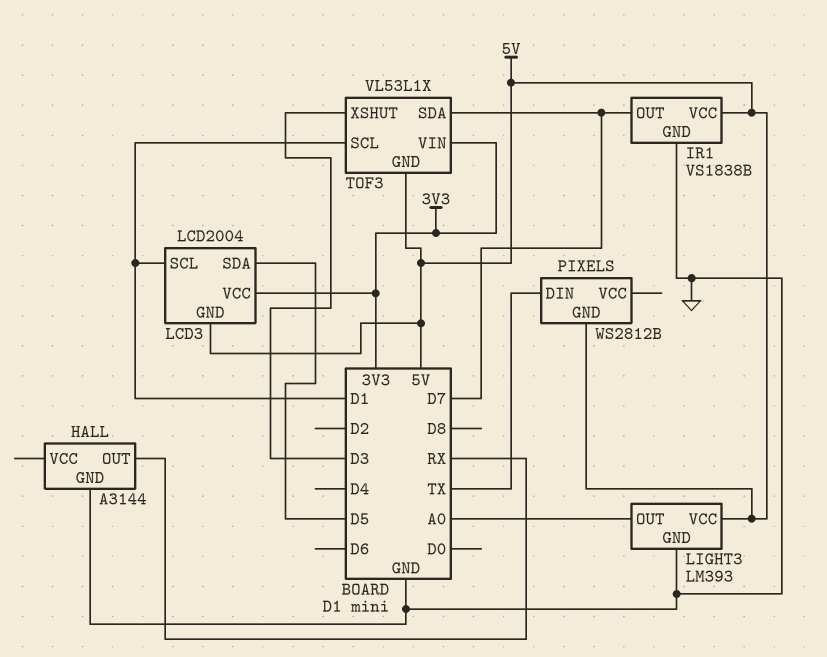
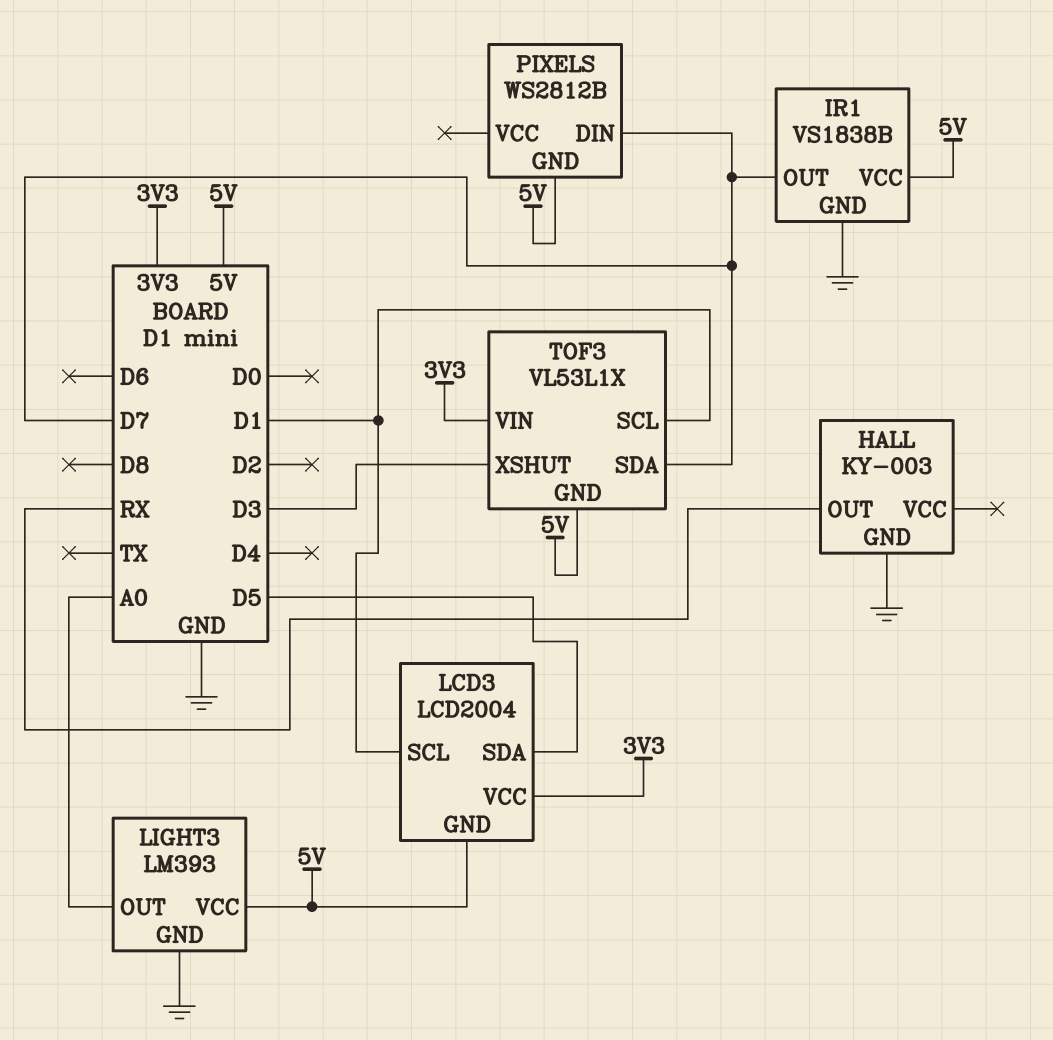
HALL: A3144 -> KY-003
PIXELS pin DIN: TX -> D7

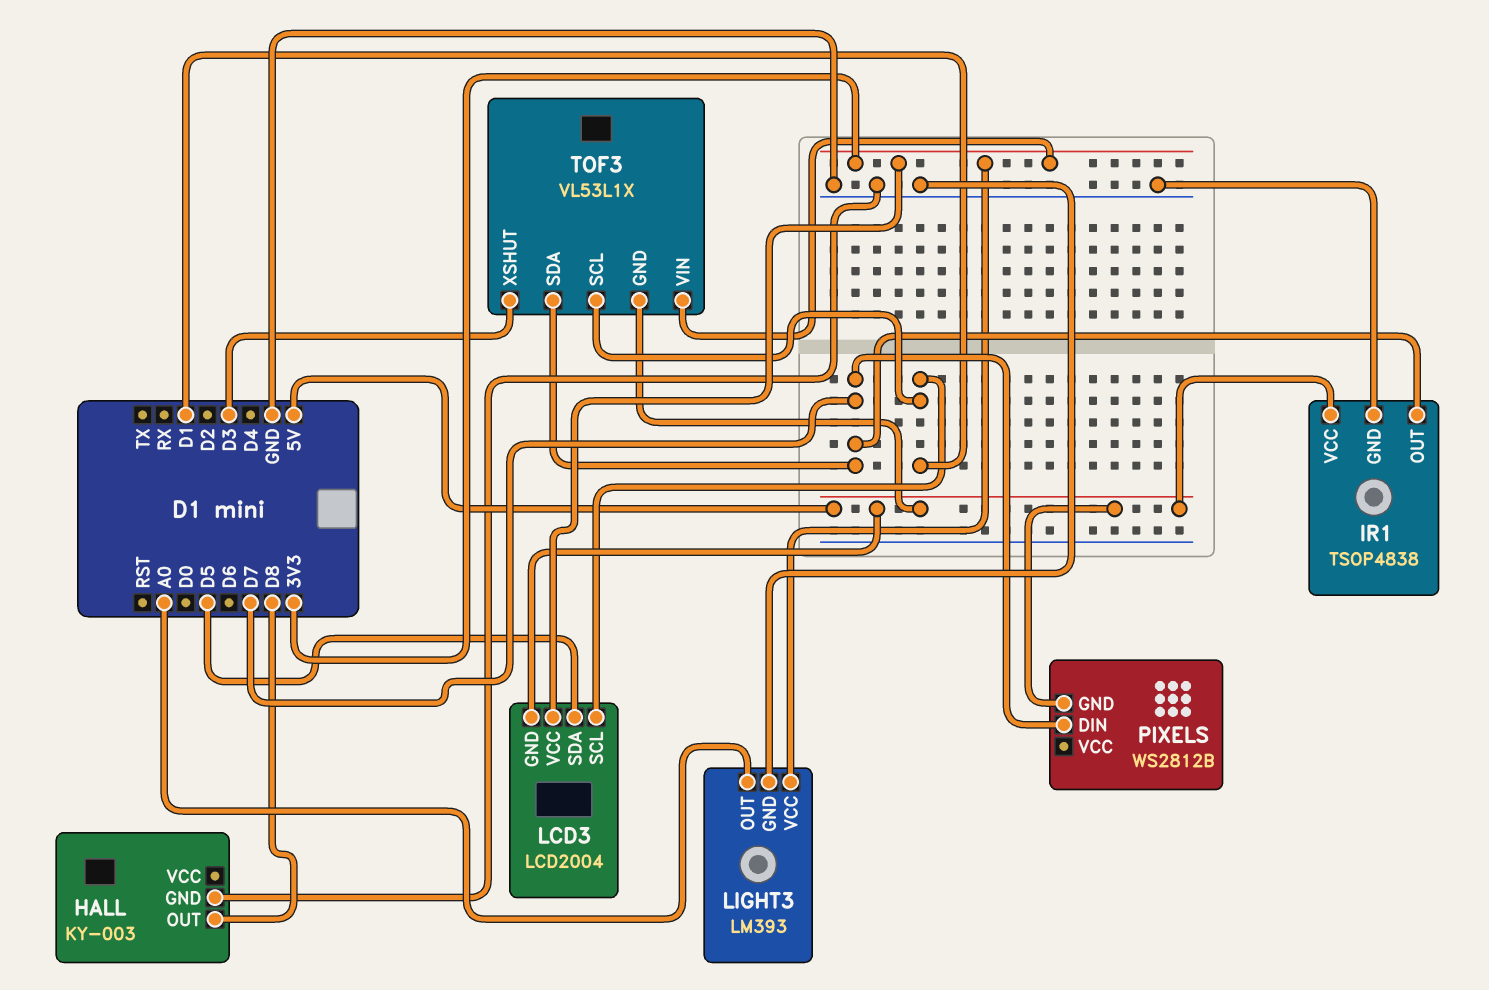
HALL pin OUT: RX -> D8
IR1: VS1838B -> TSOP4838
LIGHT3 pin VCC: 5V -> 3V3

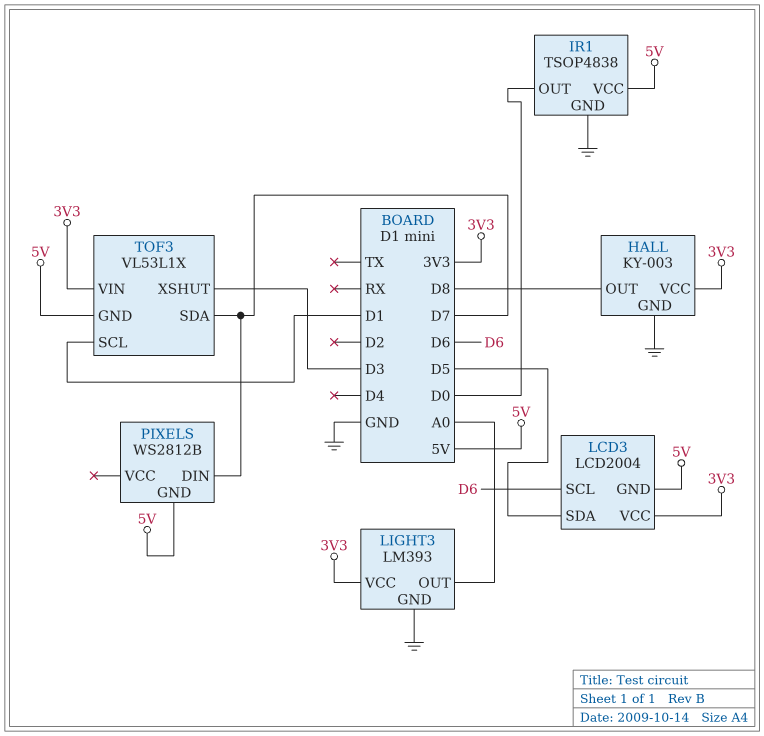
HALL pin VCC: none -> 3V3
IR1 pin OUT: D7 -> D0
LCD3 pin SCL: D1 -> D6

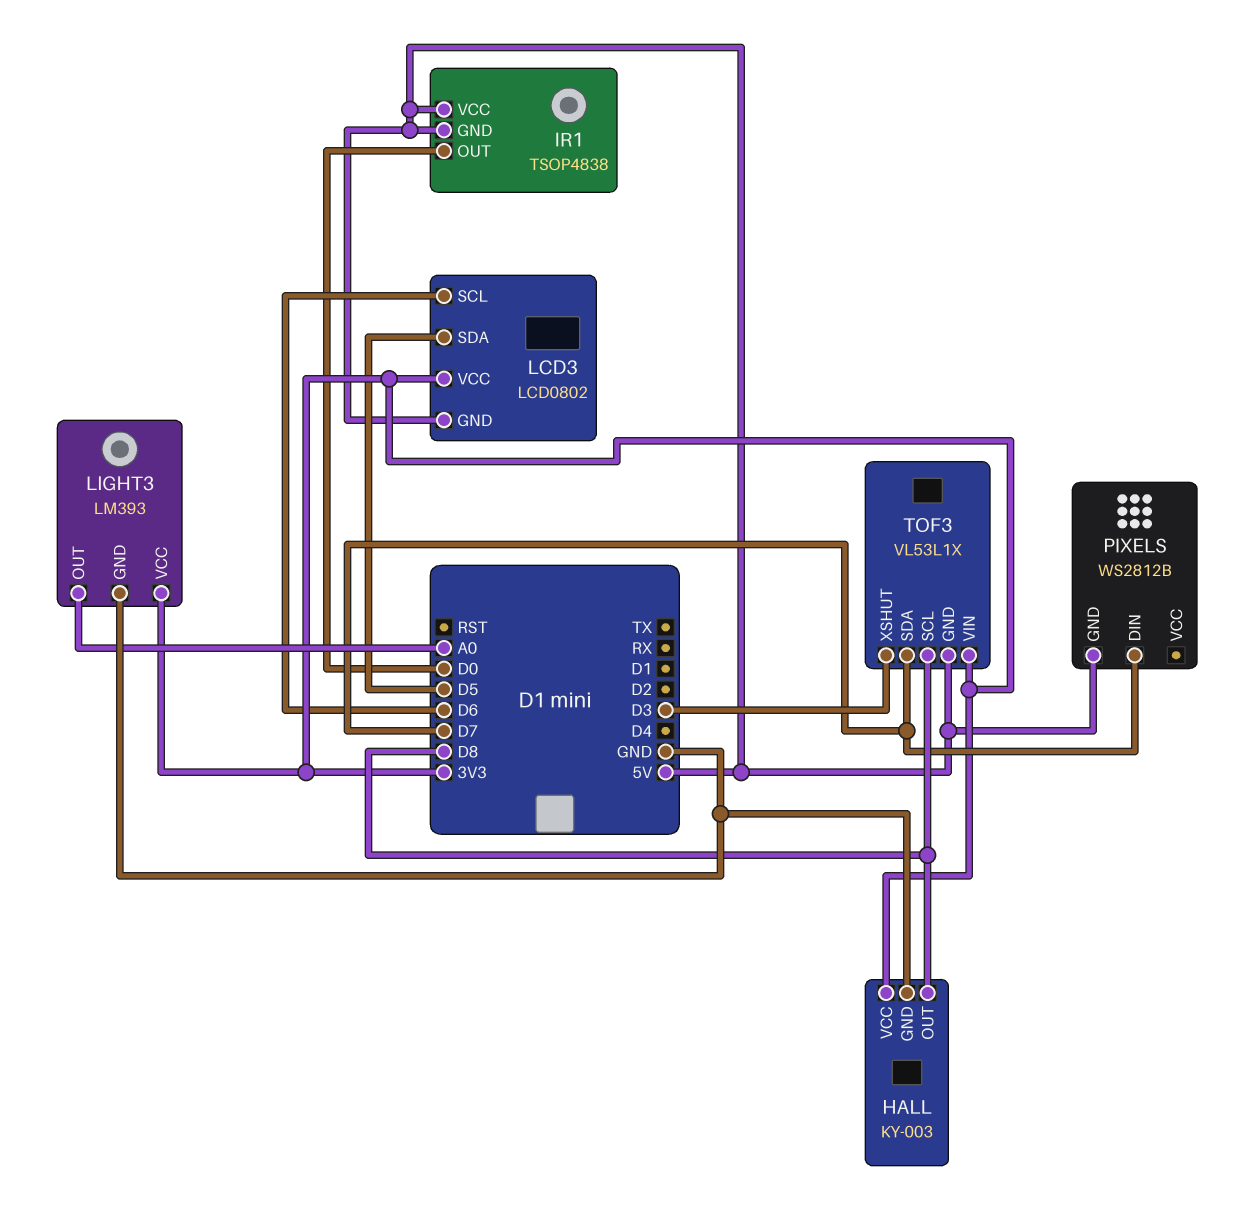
IR1 pin GND: GND -> 5V
LCD3: LCD2004 -> LCD0802
TOF3 pin SCL: D1 -> D8

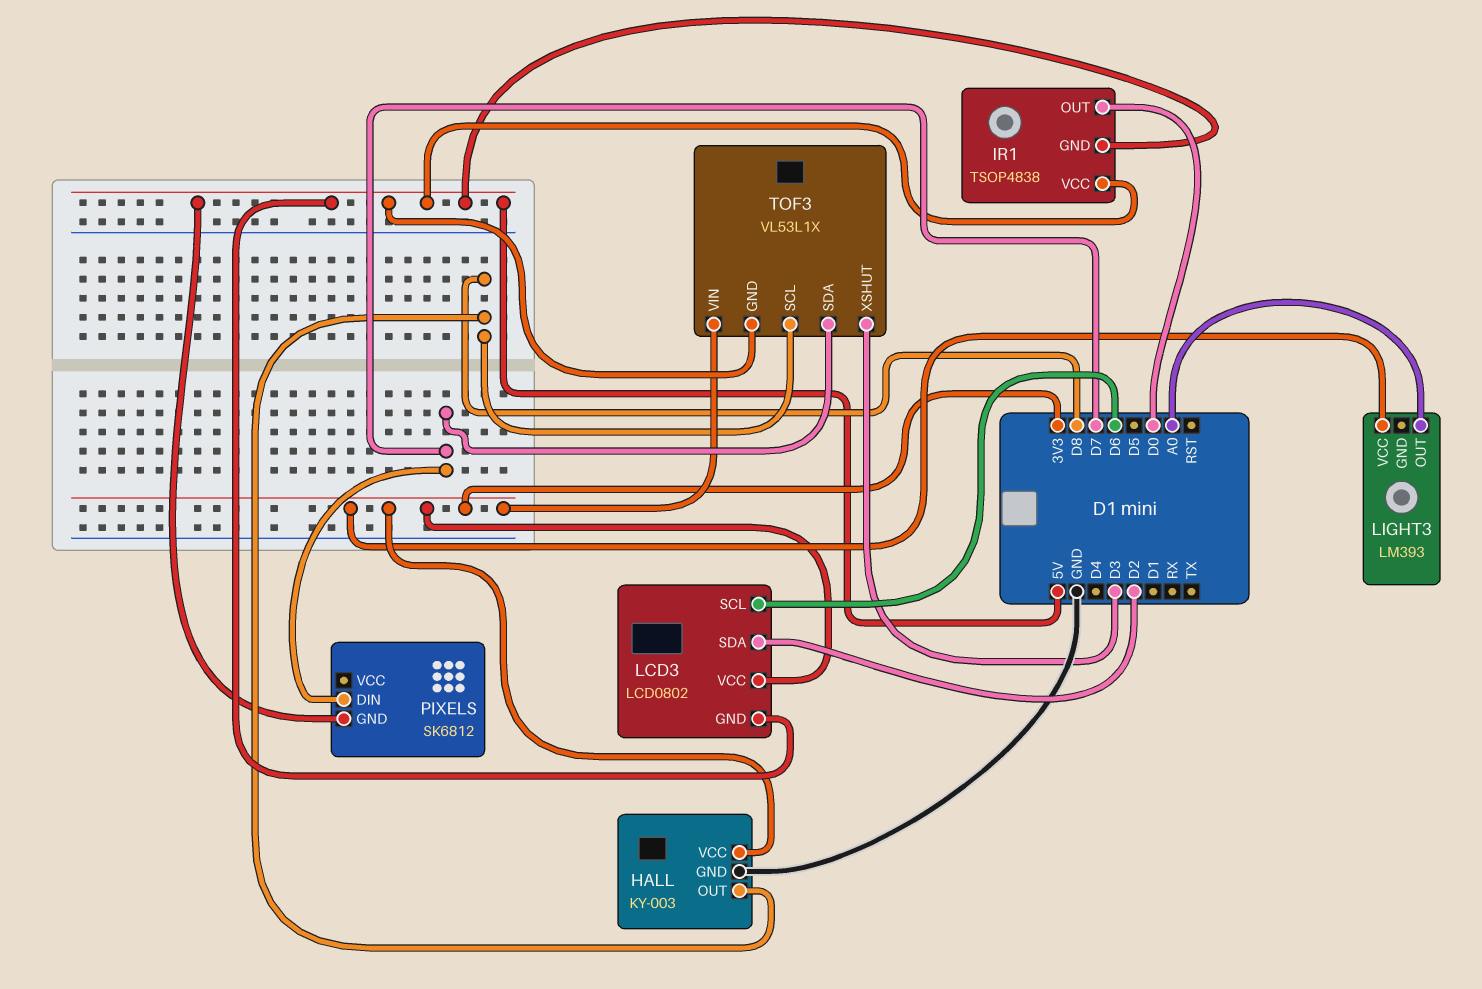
LCD3 pin SDA: D5 -> D2
LIGHT3 pin GND: GND -> none
PIXELS: WS2812B -> SK6812

